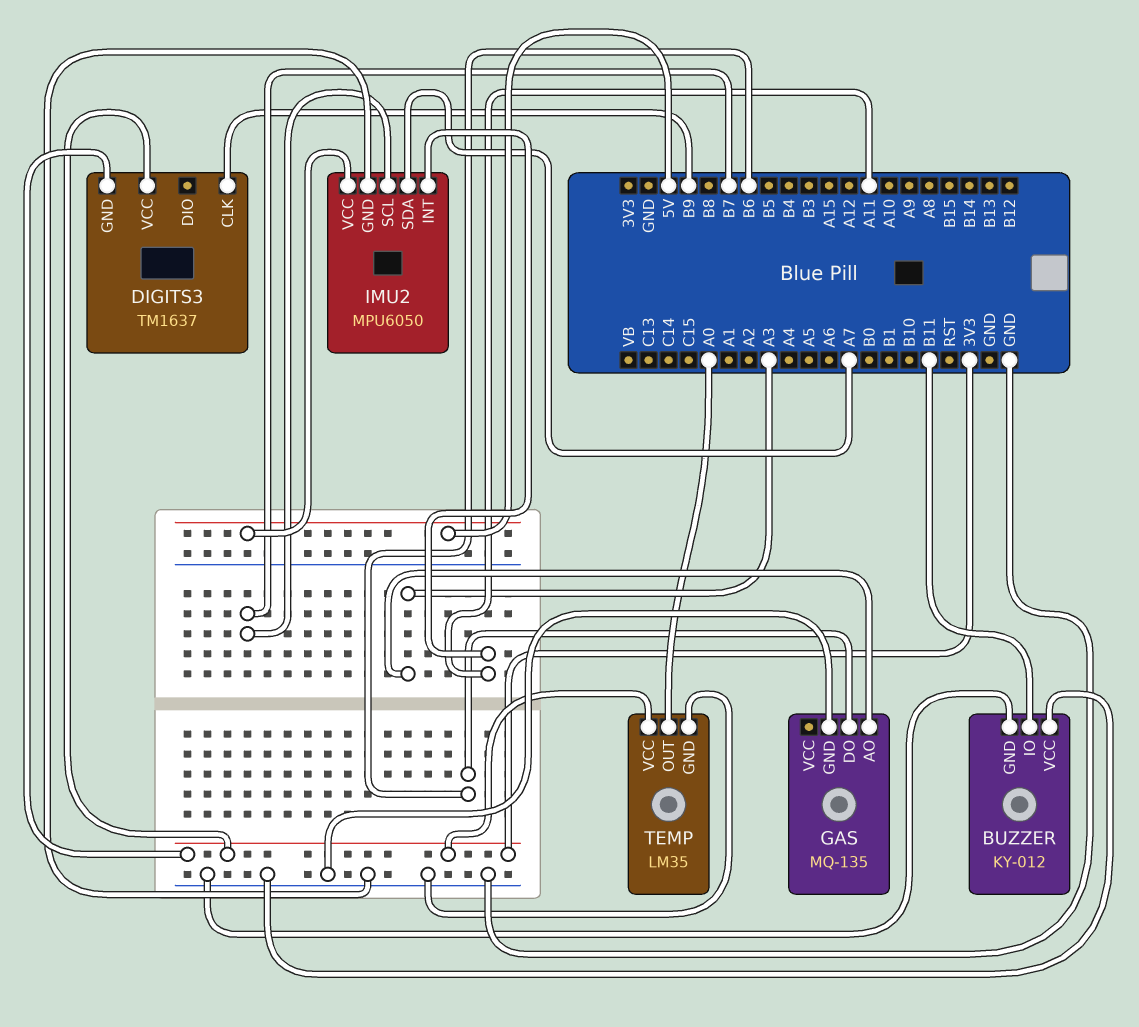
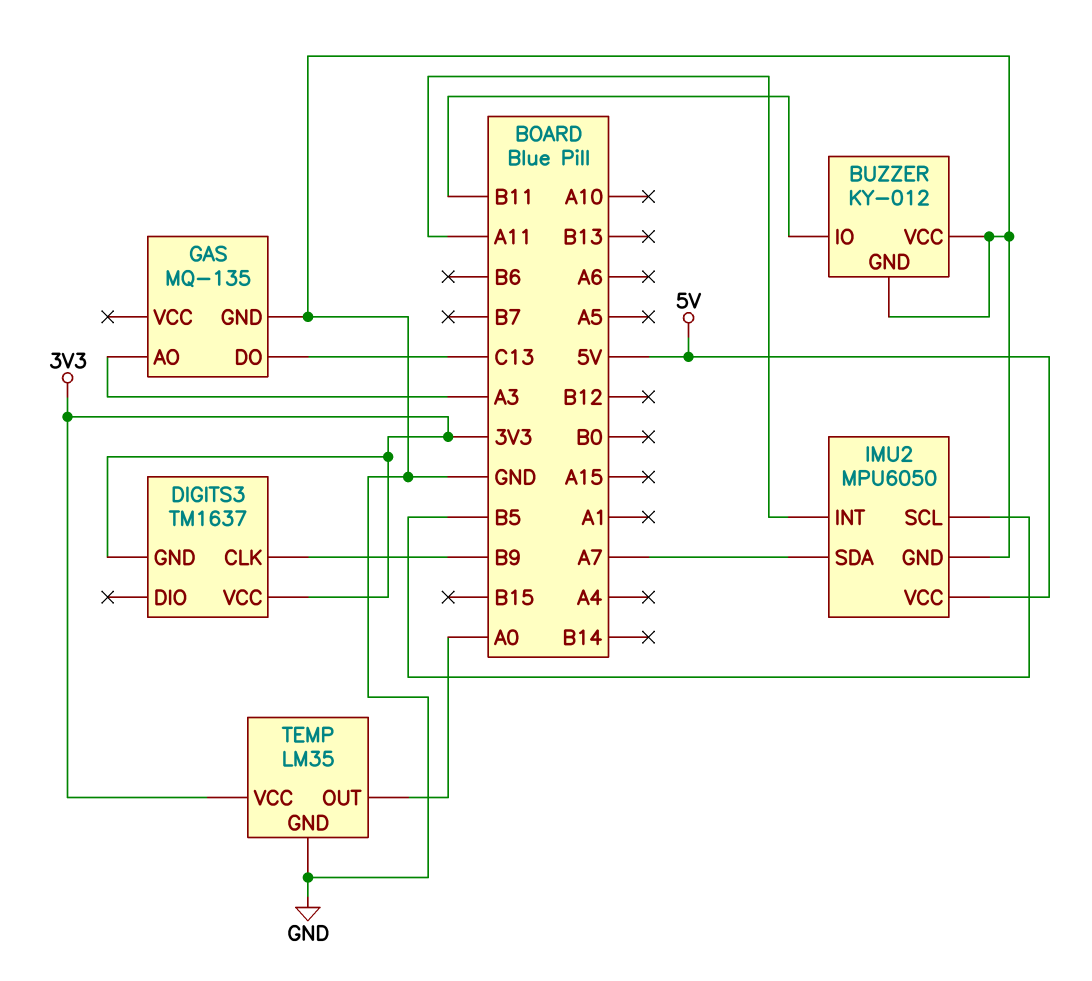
GAS pin DO: B6 -> C13
IMU2 pin SCL: B7 -> B5

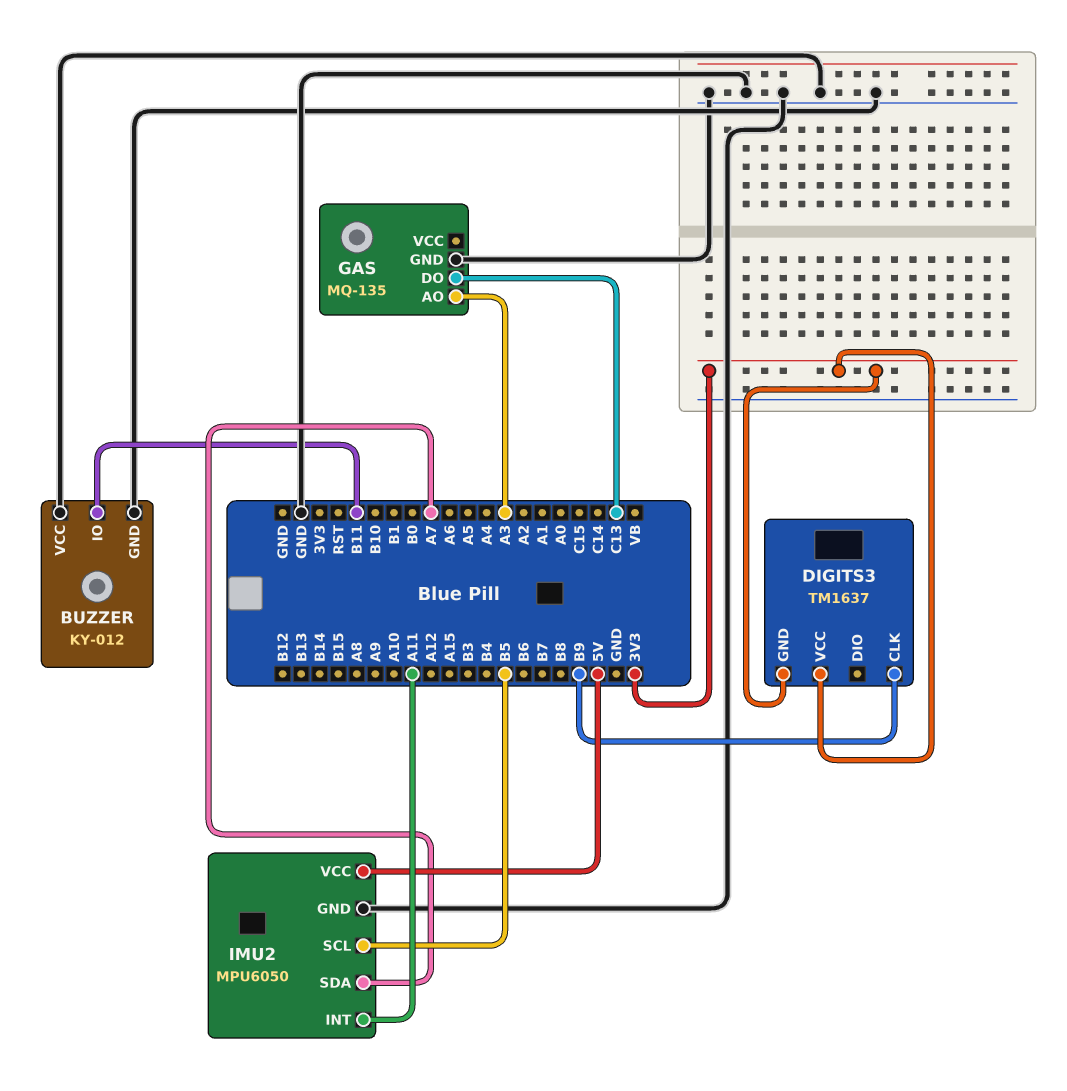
TEMP: LM35 -> none
TEMP pin GND: GND -> none
TEMP pin OUT: A0 -> none
TEMP pin VCC: 3V3 -> none

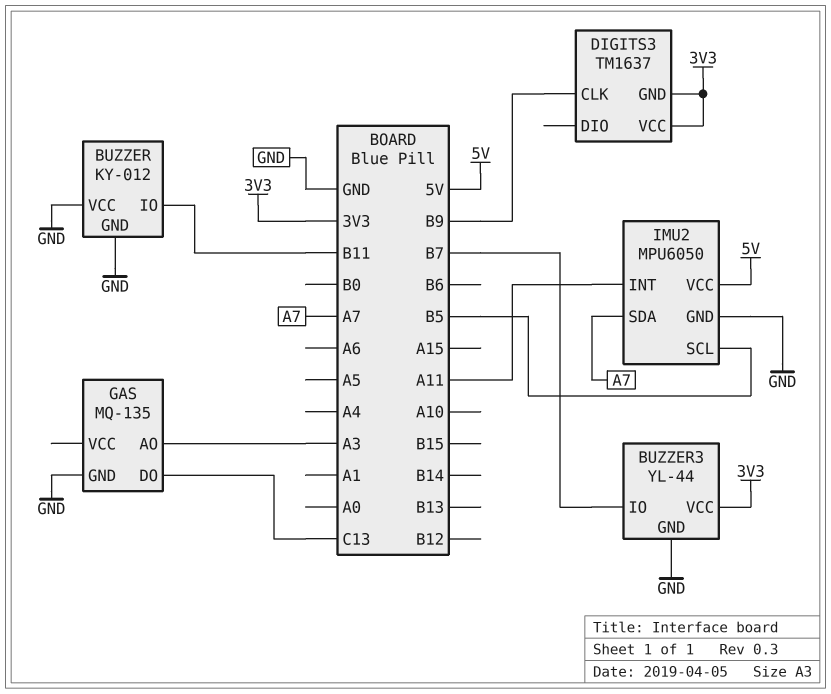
BUZZER3: none -> YL-44
BUZZER3 pin GND: none -> GND
BUZZER3 pin IO: none -> B7
BUZZER3 pin VCC: none -> 3V3

